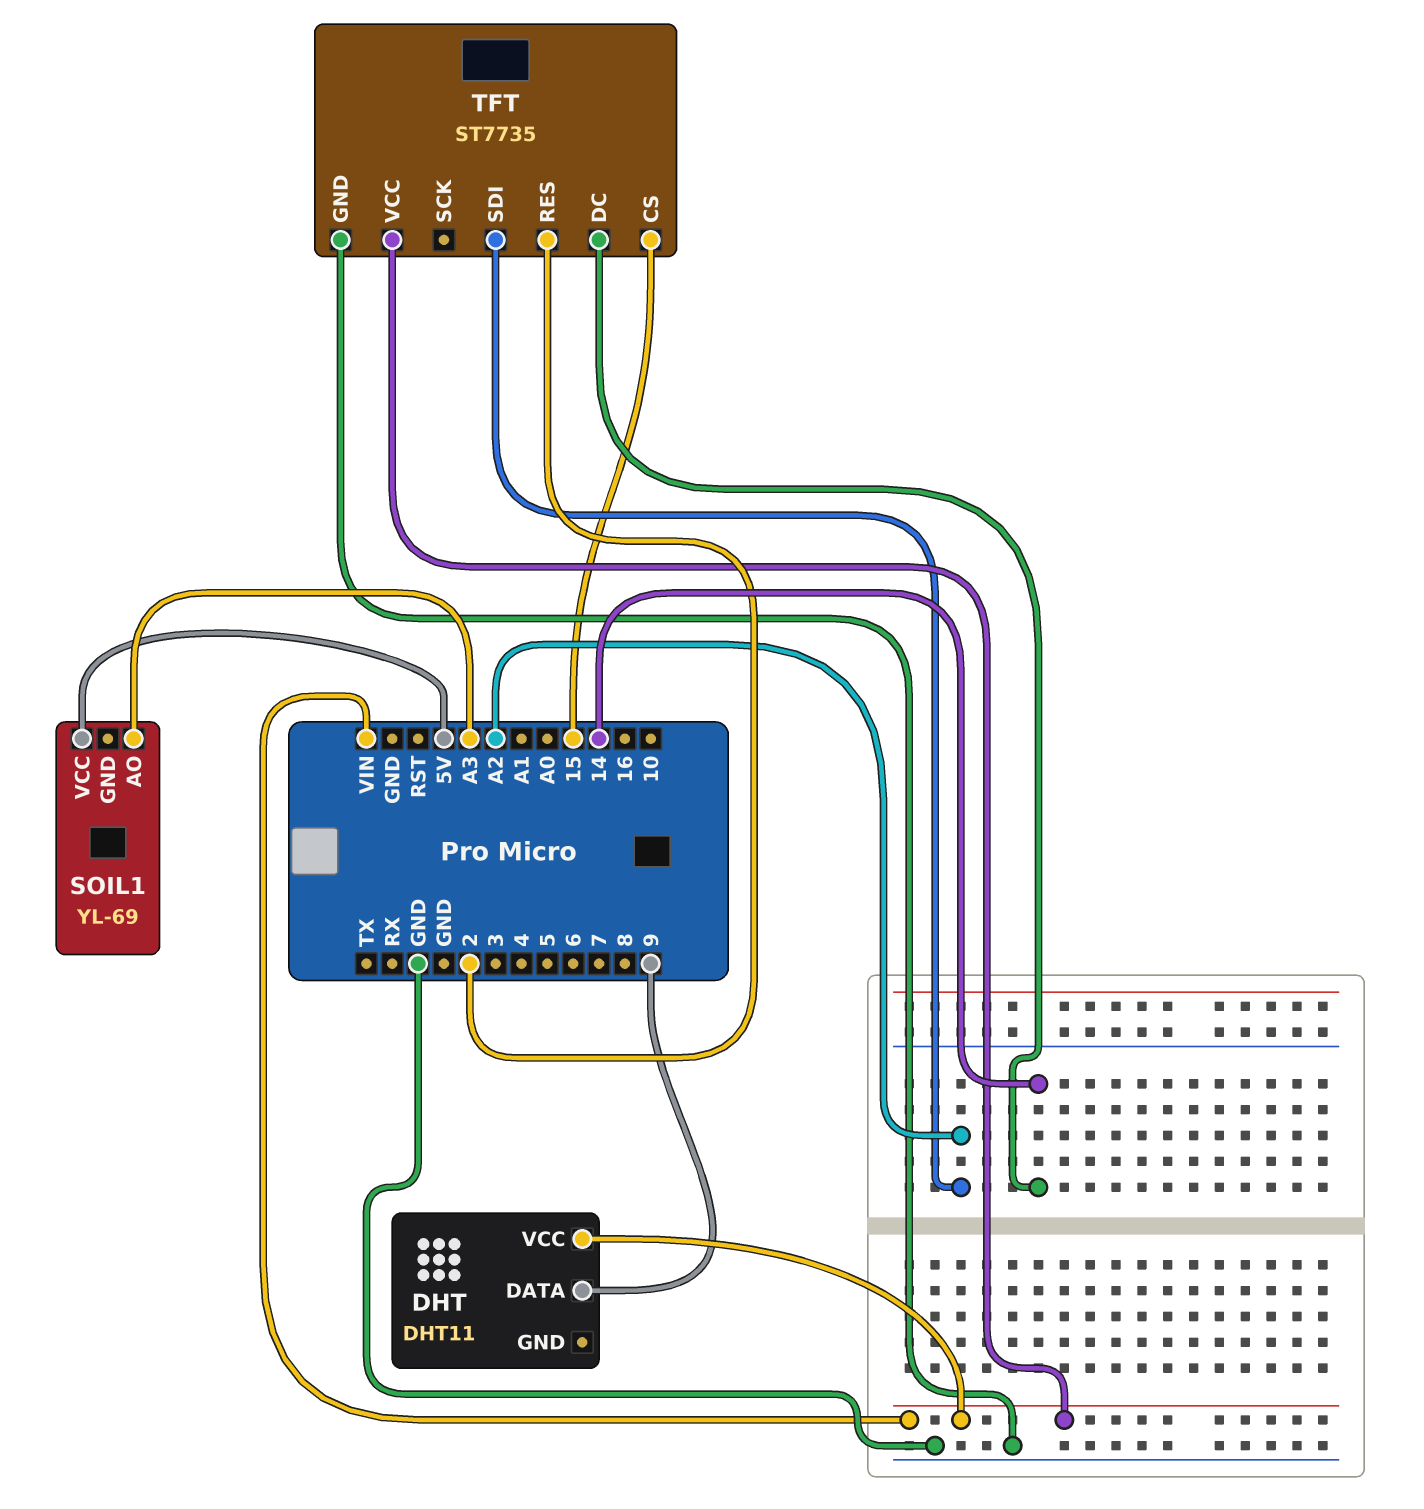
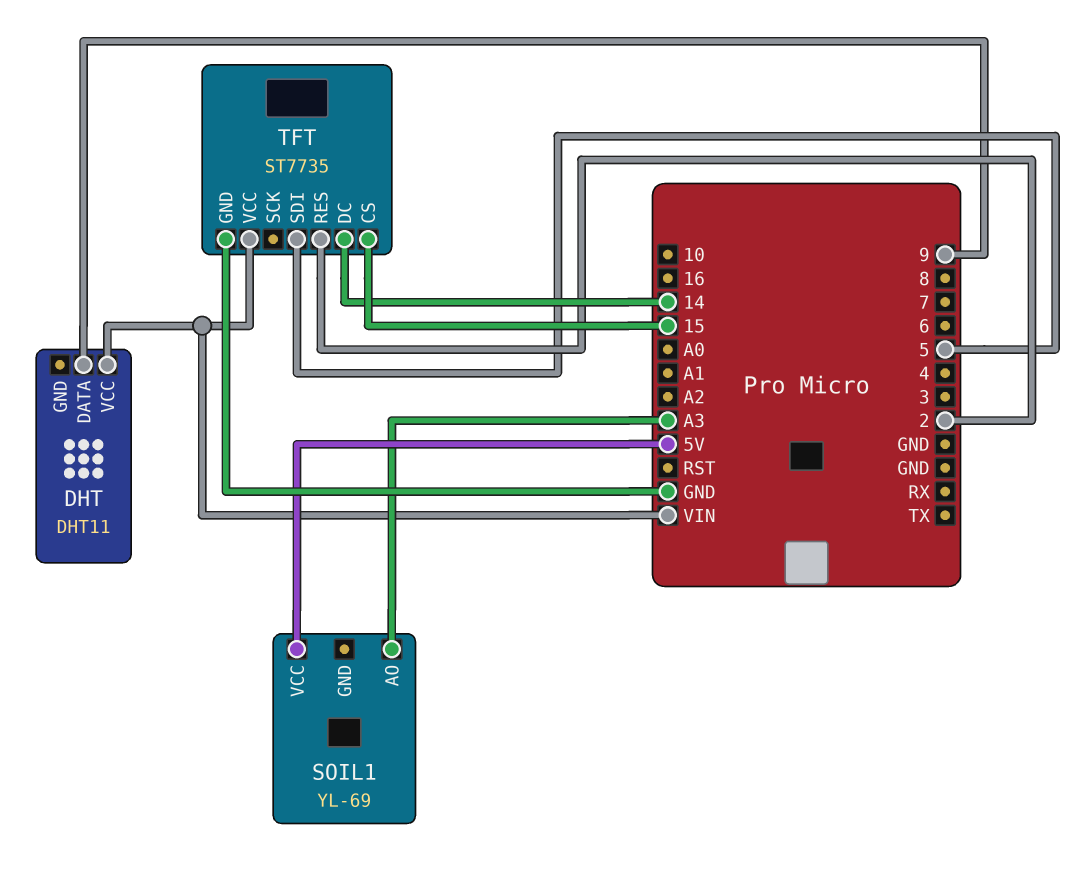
TFT pin SDI: A2 -> 5

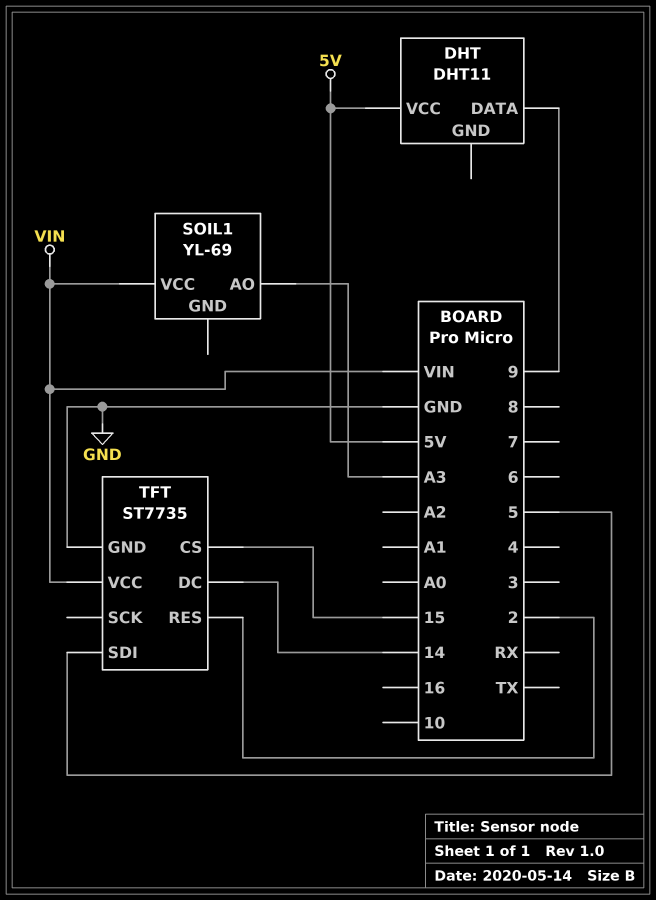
DHT pin VCC: VIN -> 5V
SOIL1 pin VCC: 5V -> VIN

